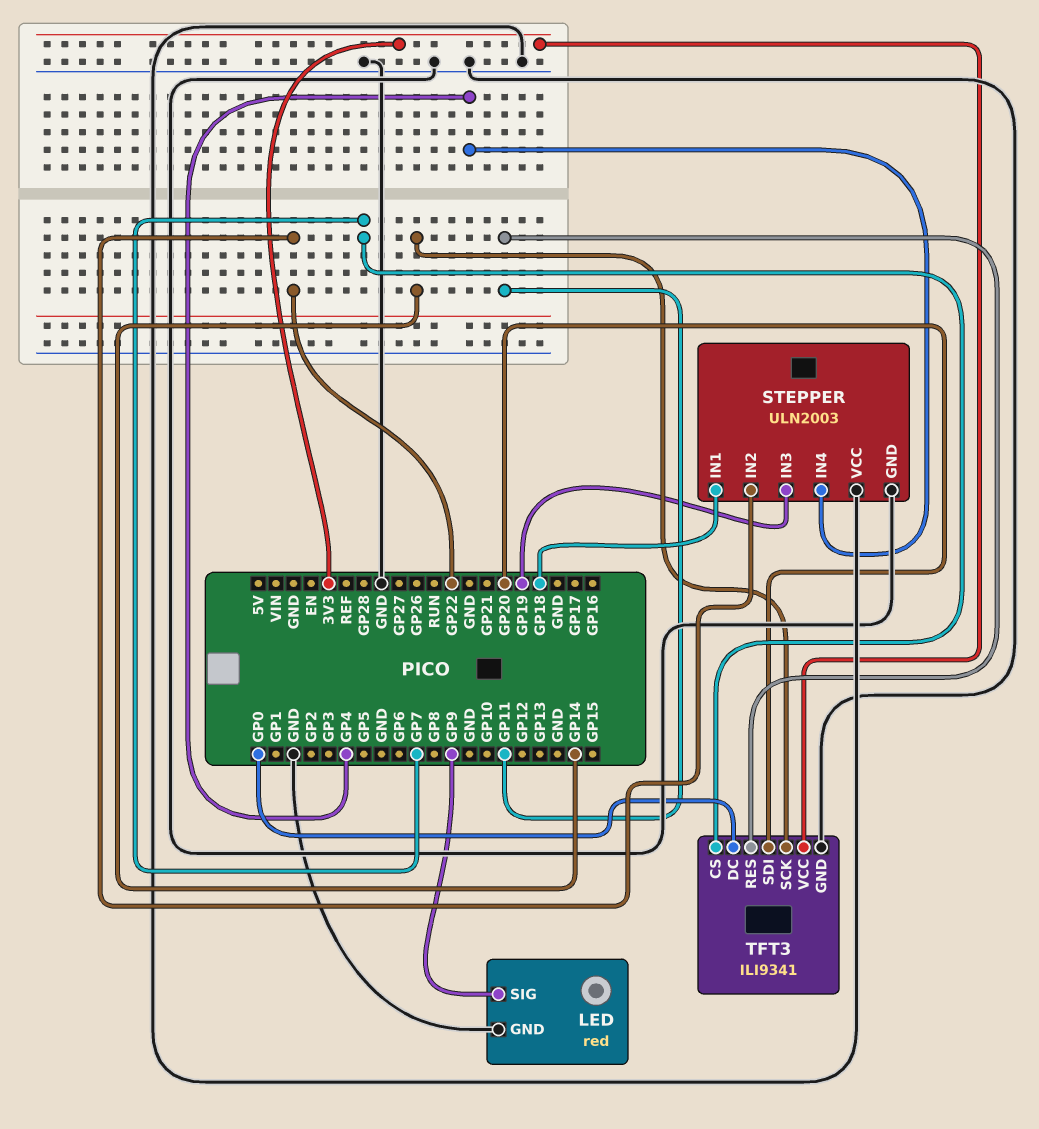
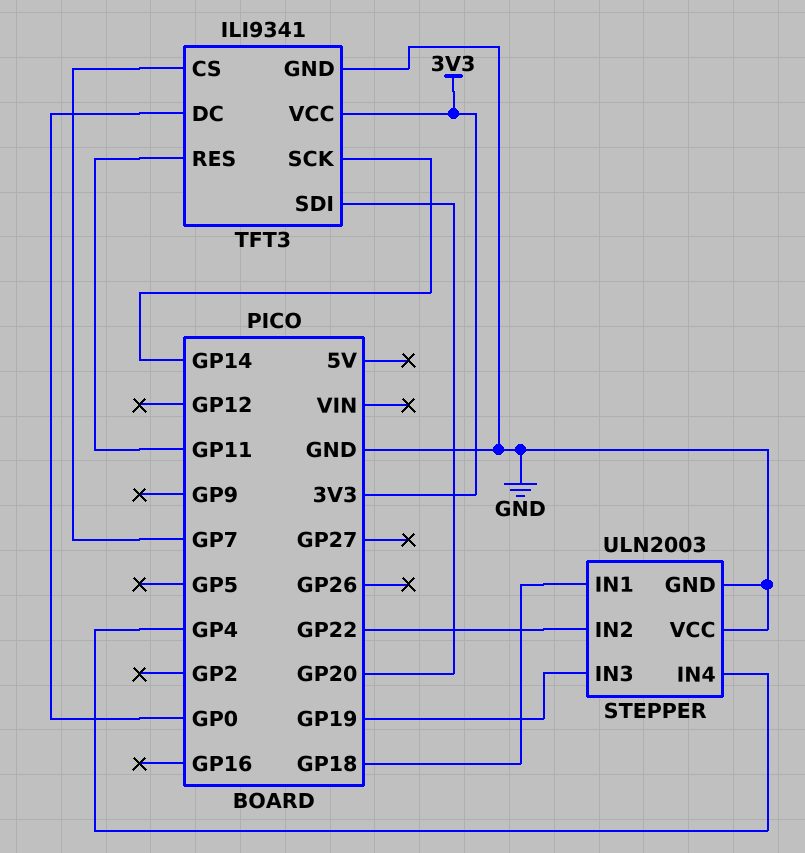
LED: red -> none
LED pin GND: GND -> none
LED pin SIG: GP9 -> none

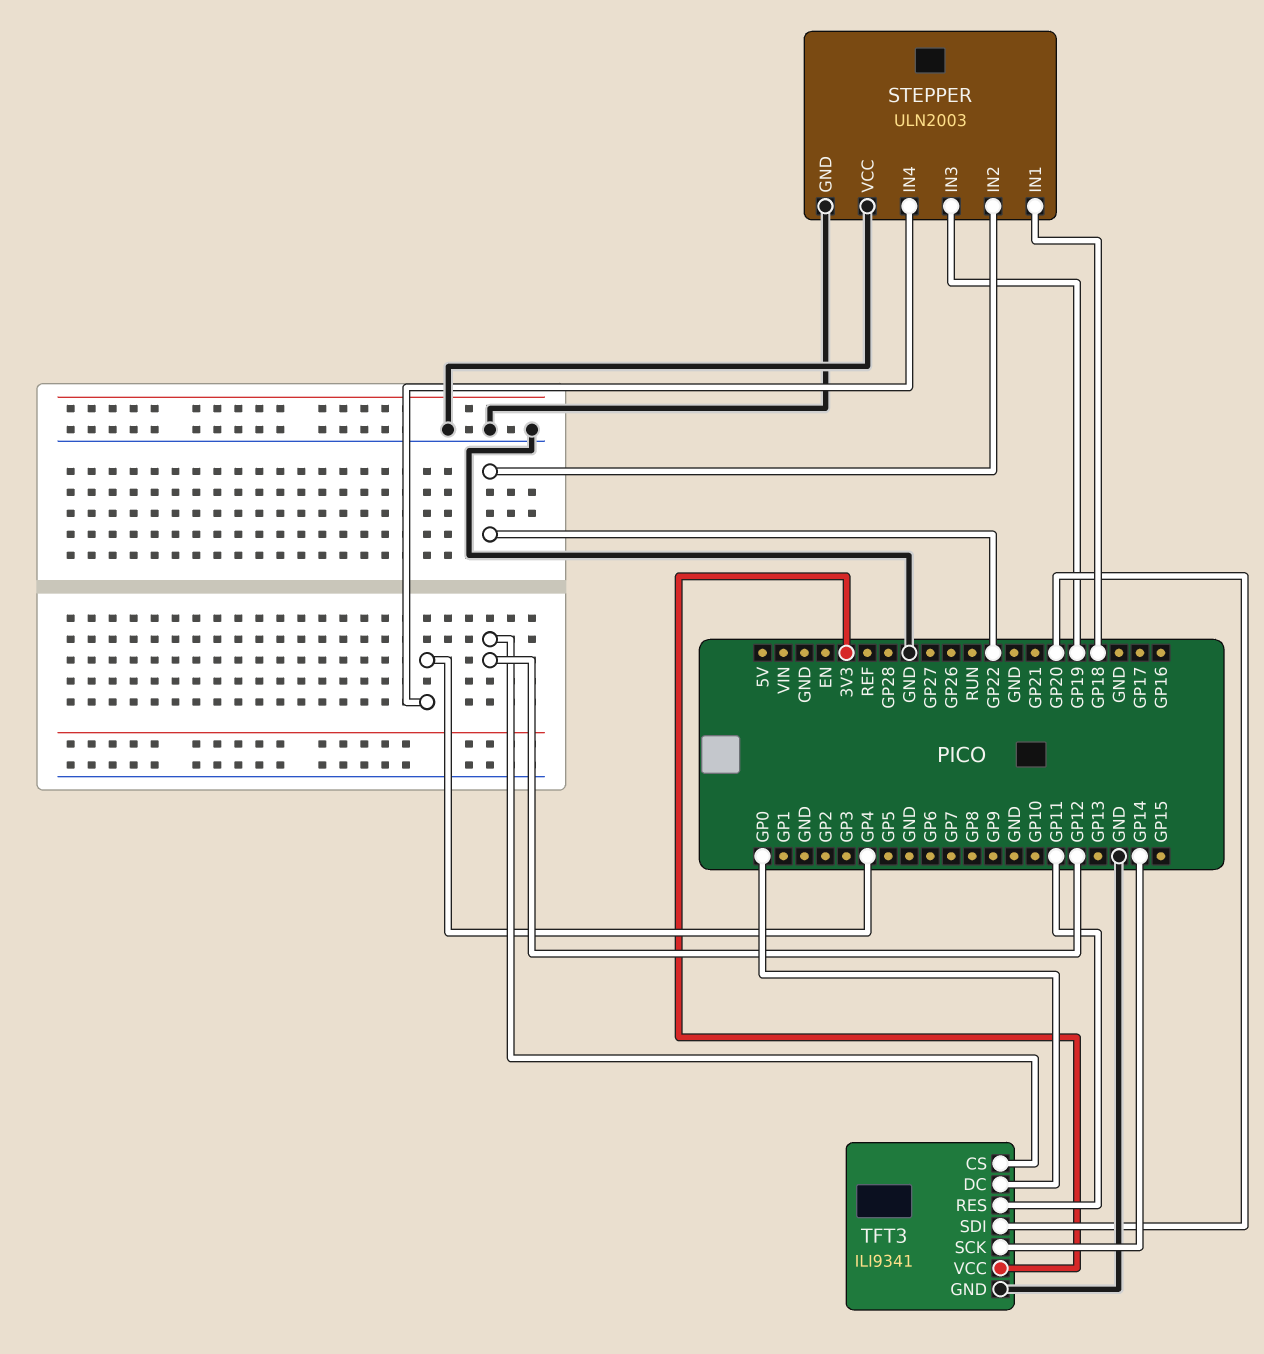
TFT3 pin CS: GP7 -> GP12

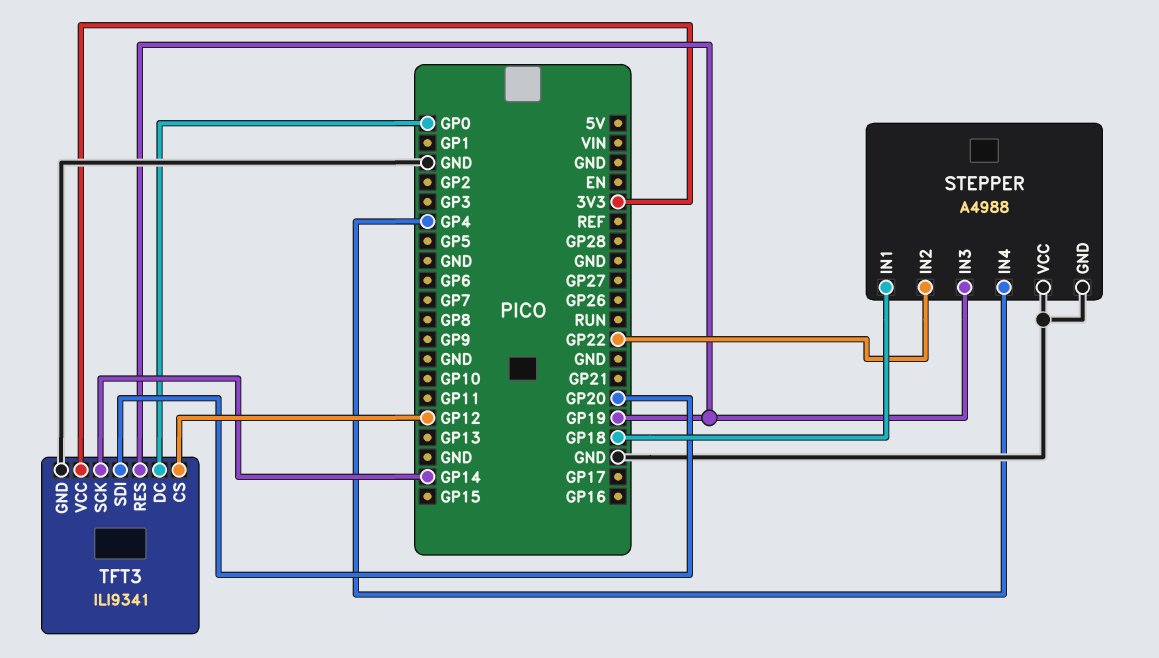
STEPPER: ULN2003 -> A4988
TFT3 pin RES: GP11 -> GP19

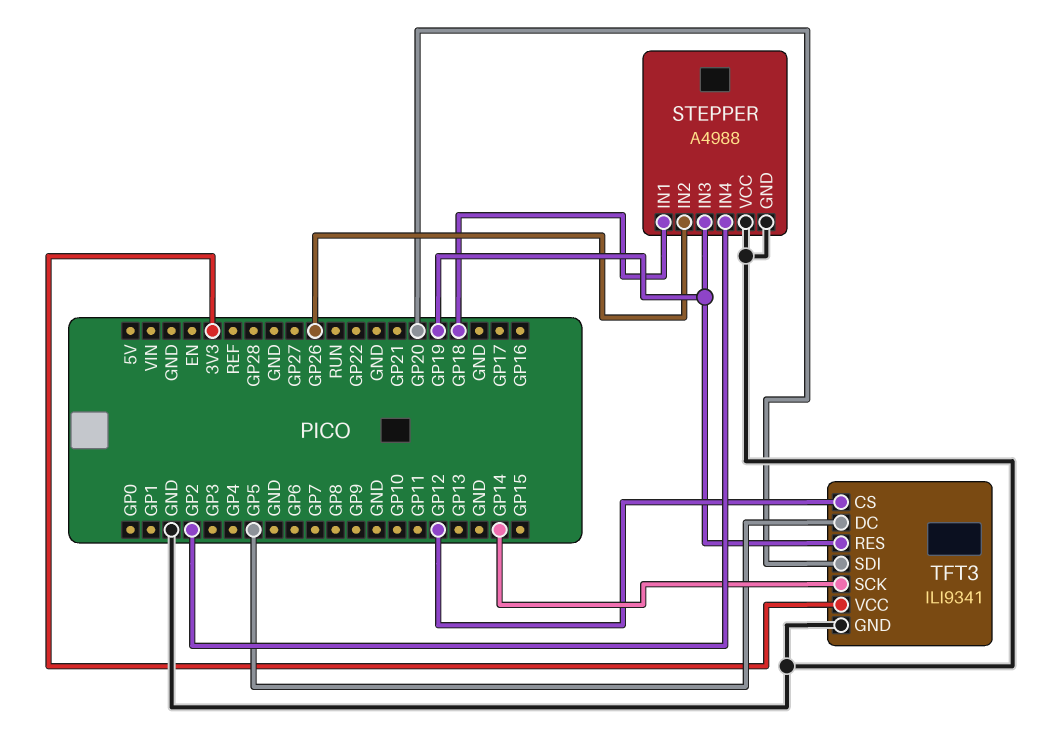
STEPPER pin IN2: GP22 -> GP26
STEPPER pin IN4: GP4 -> GP2
TFT3 pin DC: GP0 -> GP5

